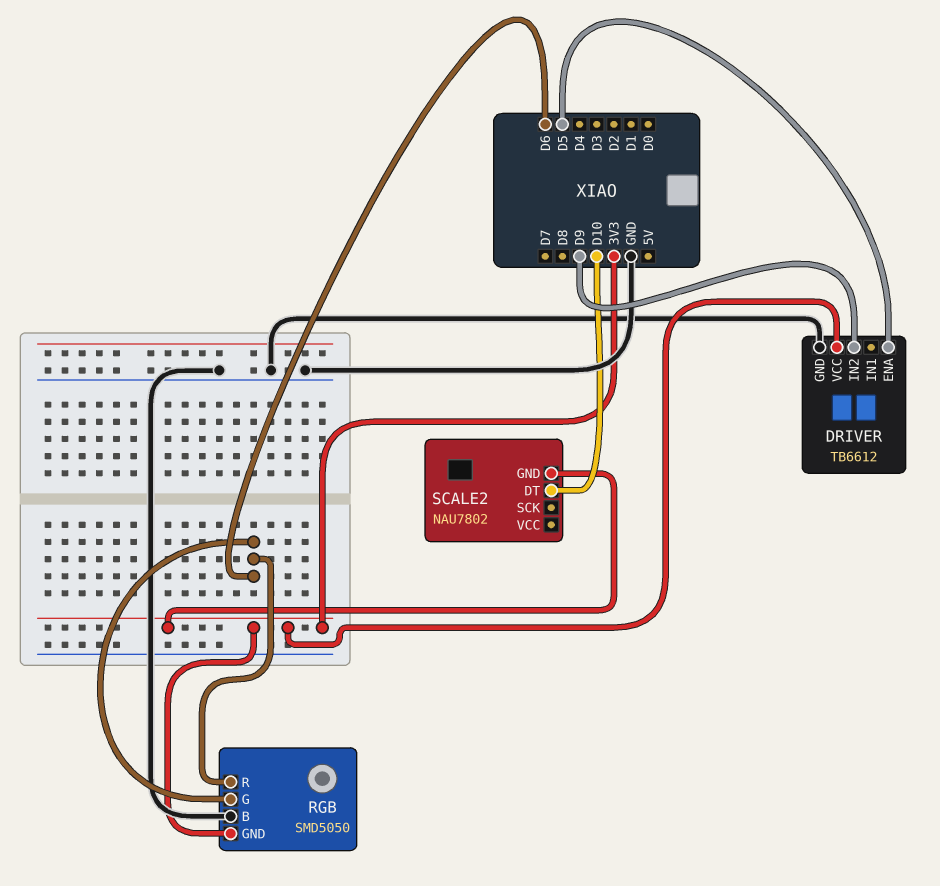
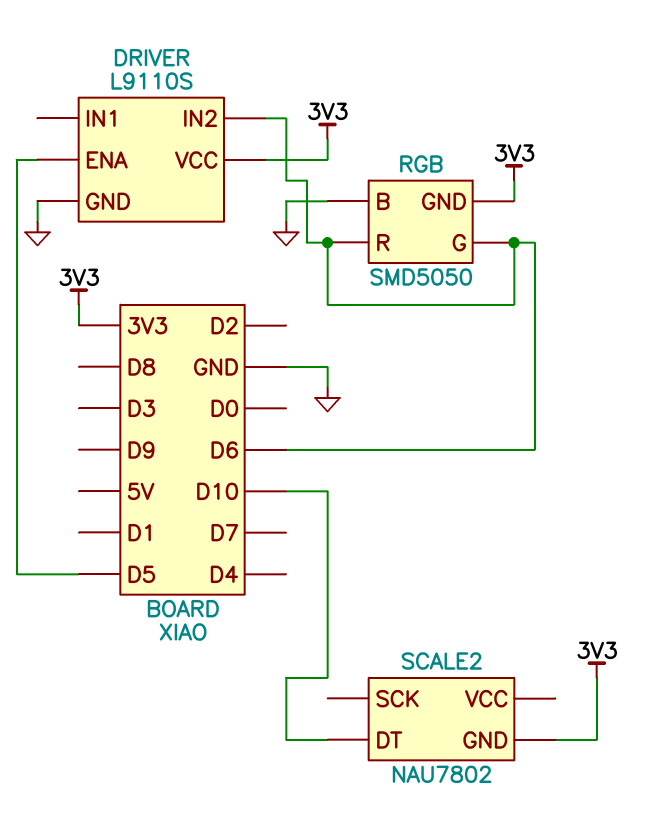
DRIVER: TB6612 -> L9110S
DRIVER pin IN2: D9 -> D6

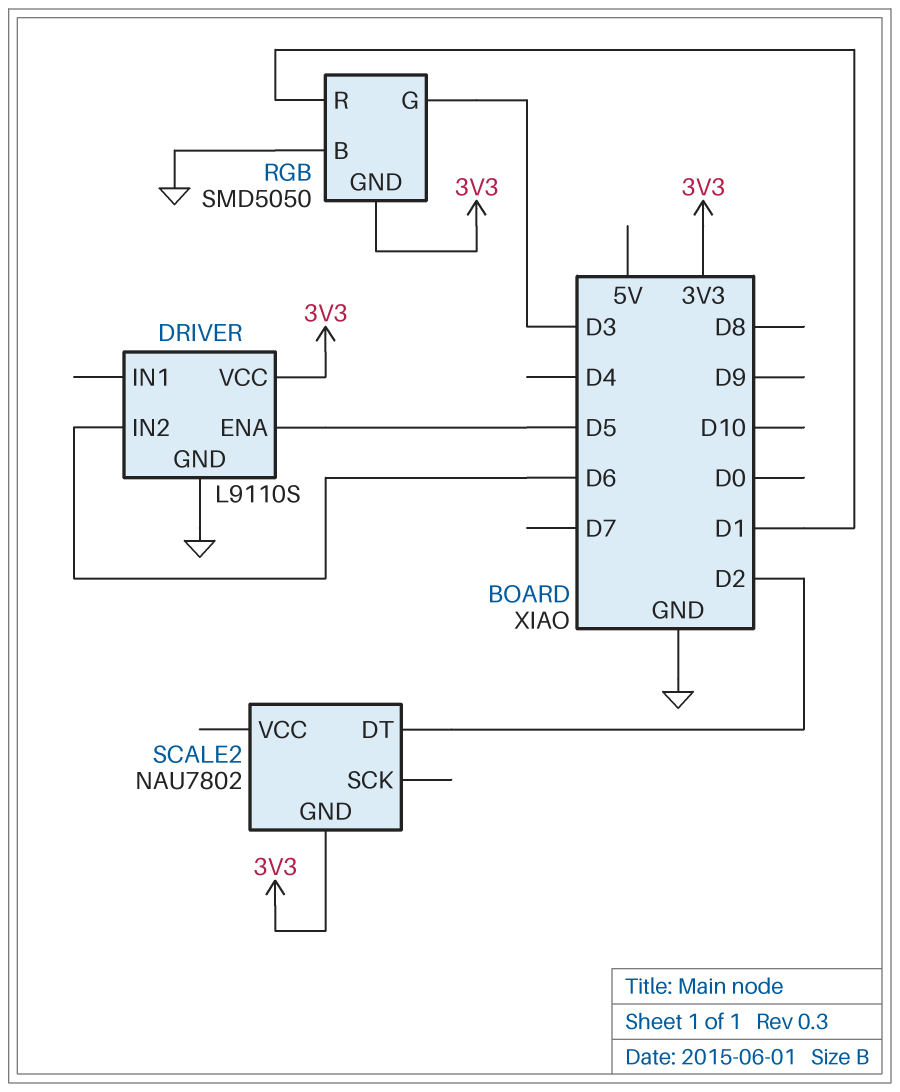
RGB pin G: D6 -> D3
RGB pin R: D6 -> D1
SCALE2 pin DT: D10 -> D2

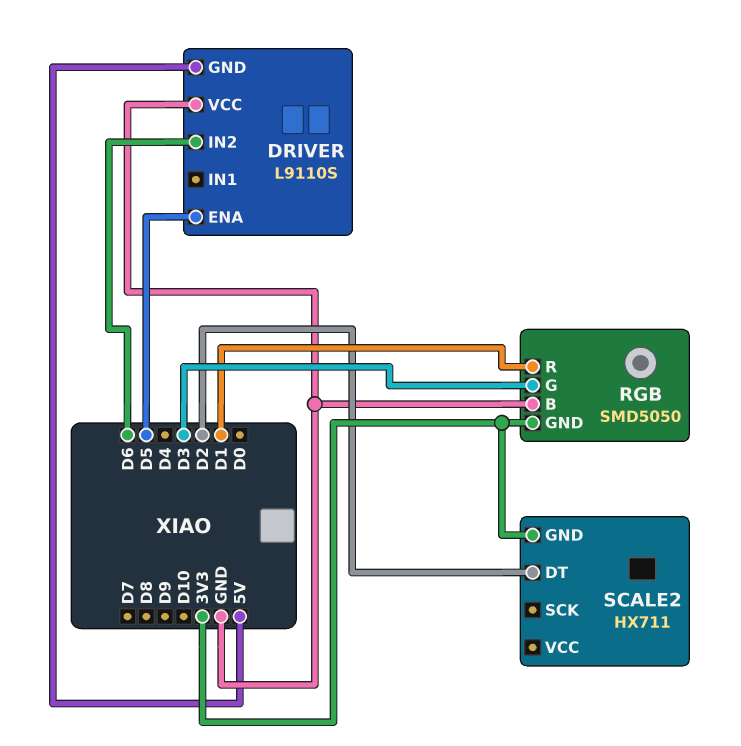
DRIVER pin GND: GND -> 5V
DRIVER pin VCC: 3V3 -> GND
SCALE2: NAU7802 -> HX711

